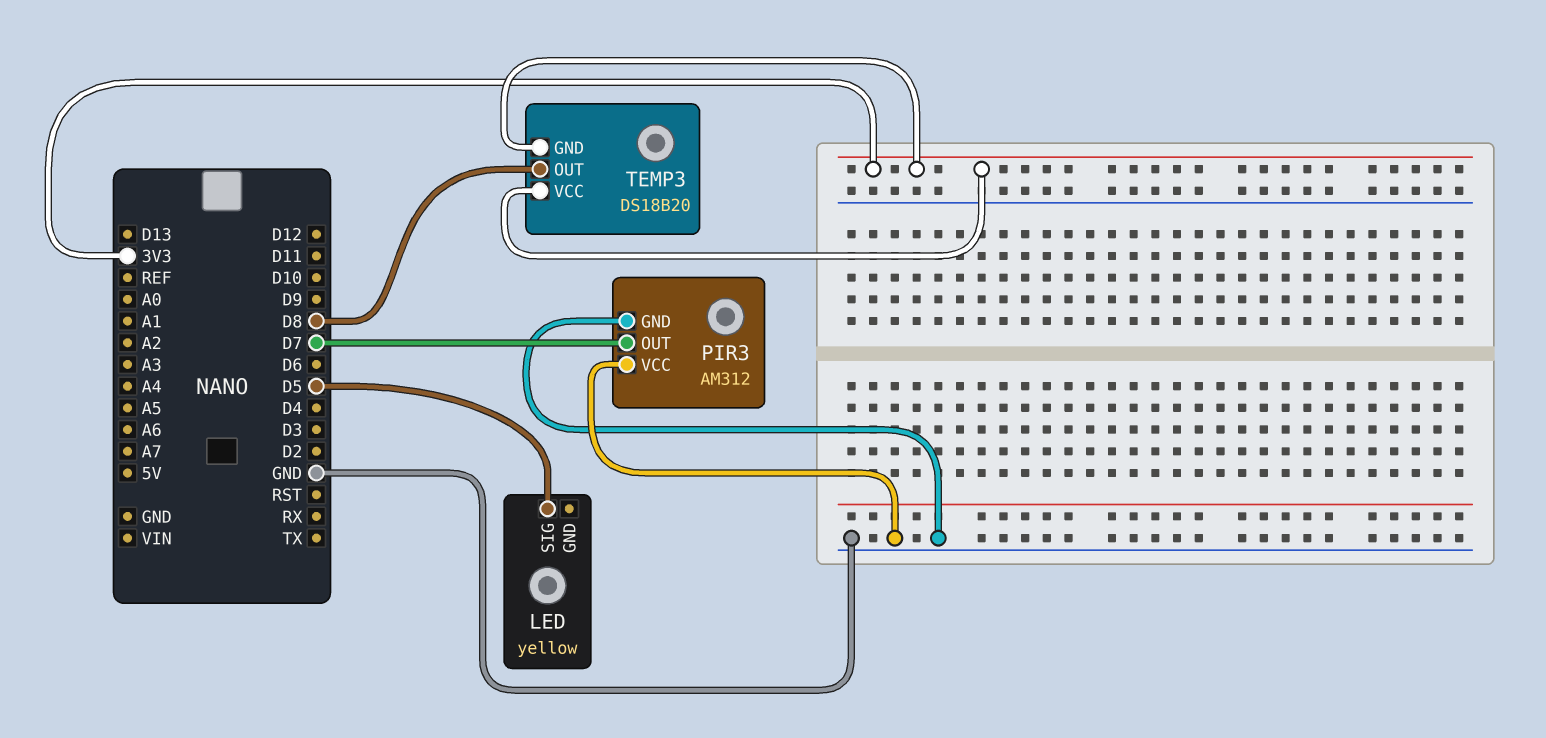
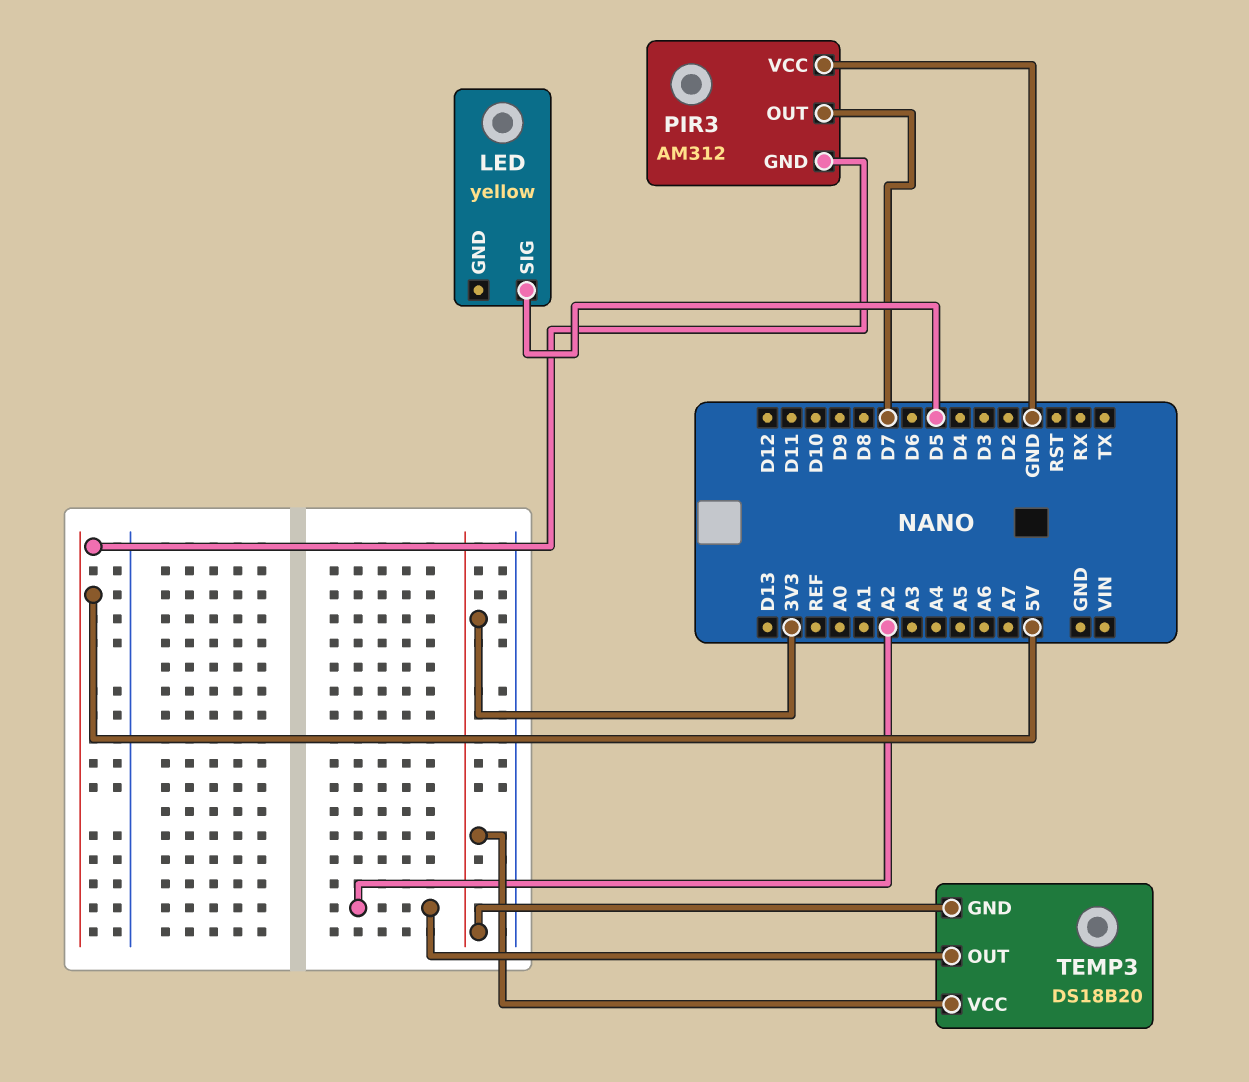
PIR3 pin GND: GND -> 5V
TEMP3 pin OUT: D8 -> A2

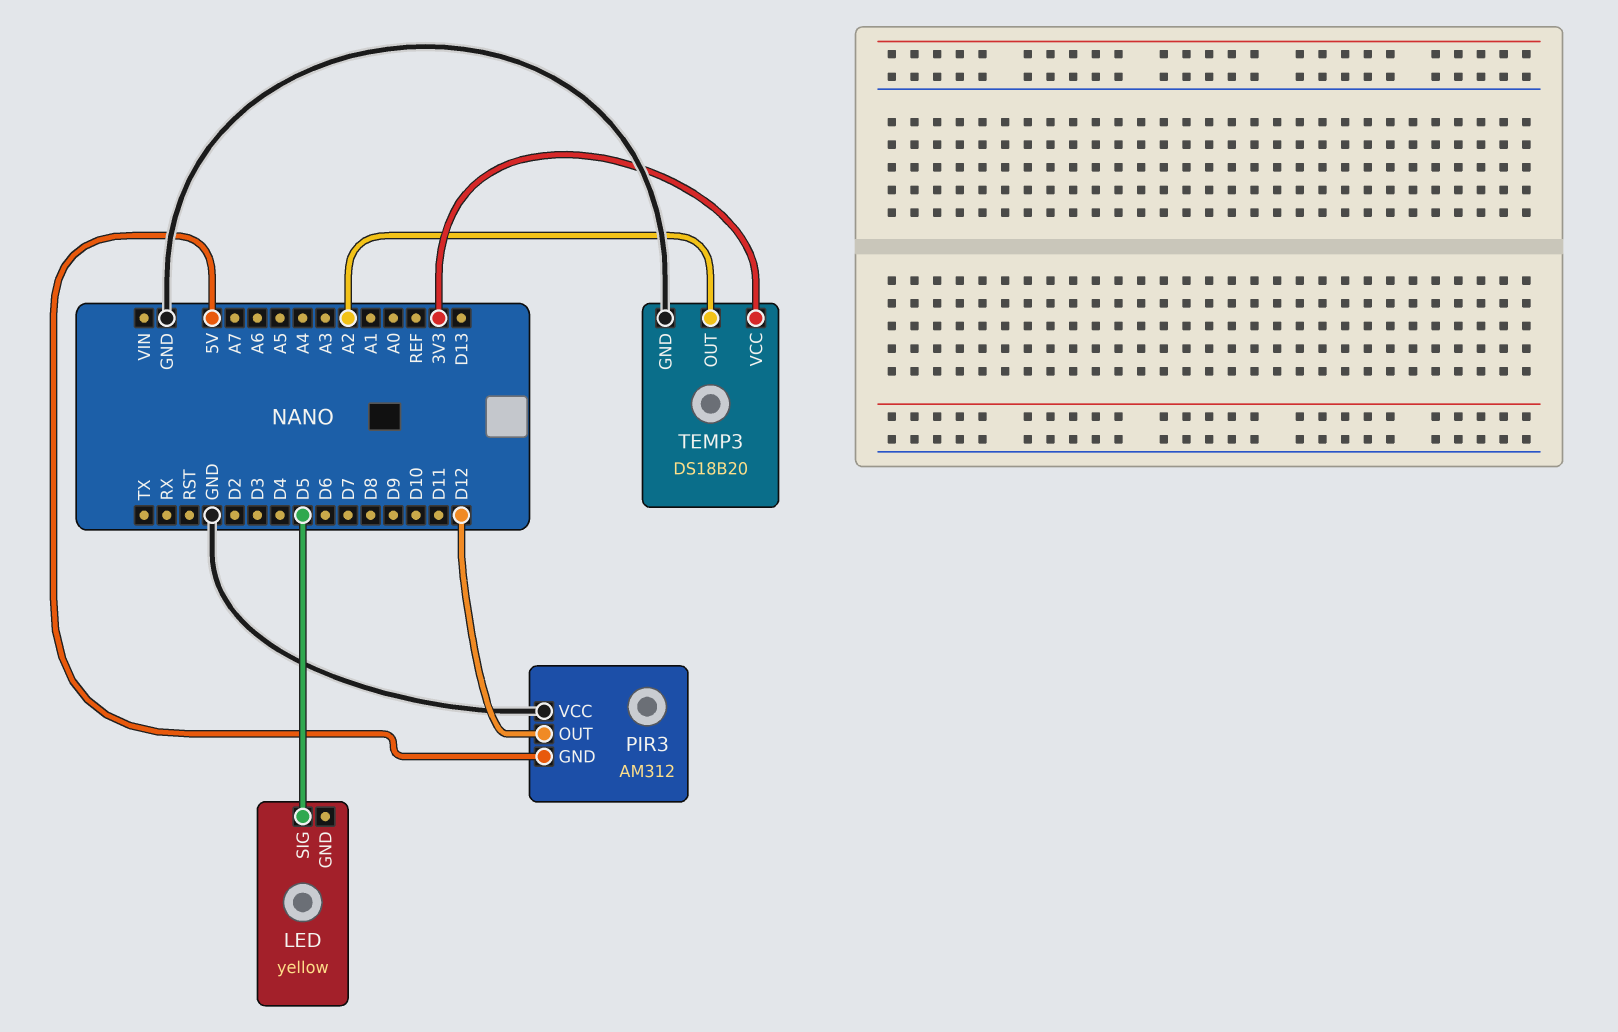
PIR3 pin OUT: D7 -> D12
TEMP3 pin GND: 3V3 -> GND

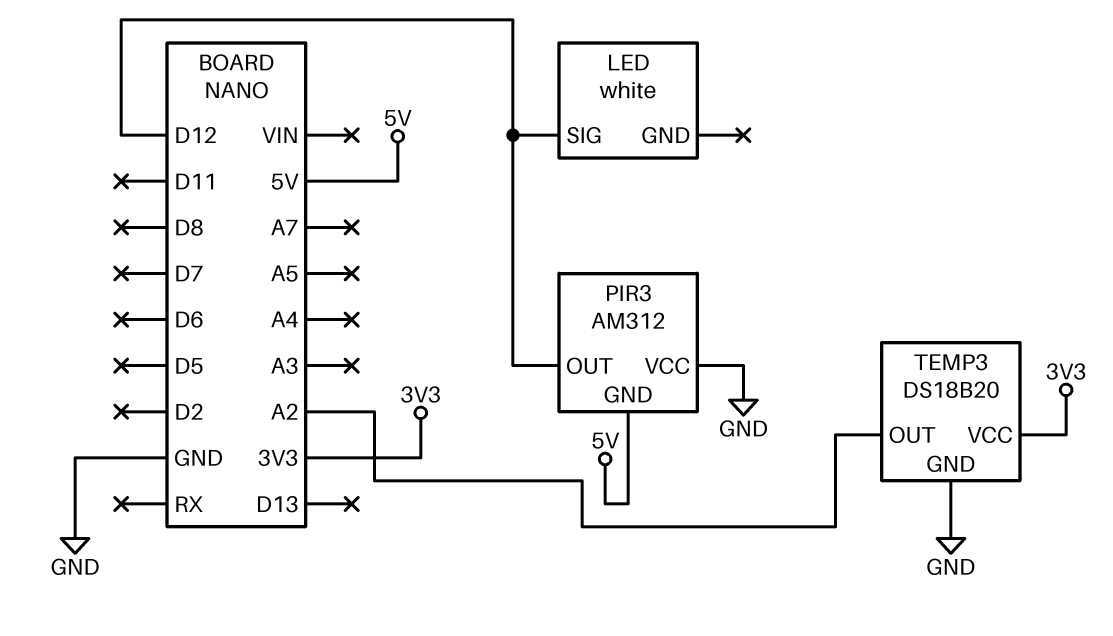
LED: yellow -> white
LED pin SIG: D5 -> D12

